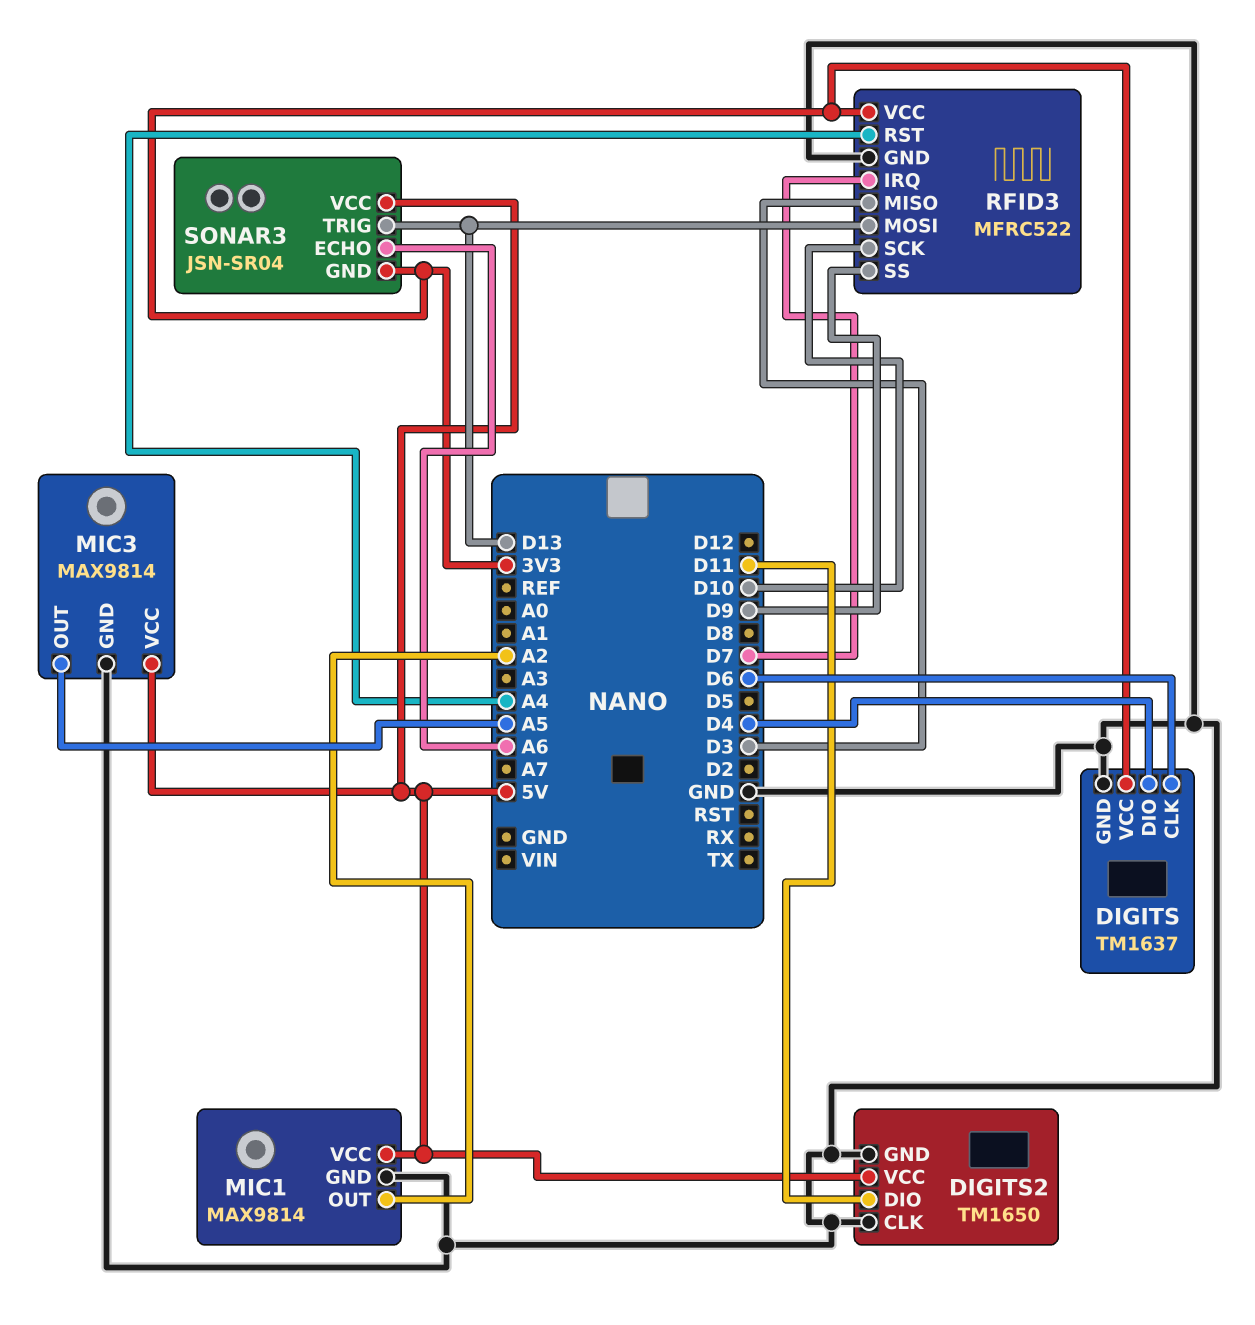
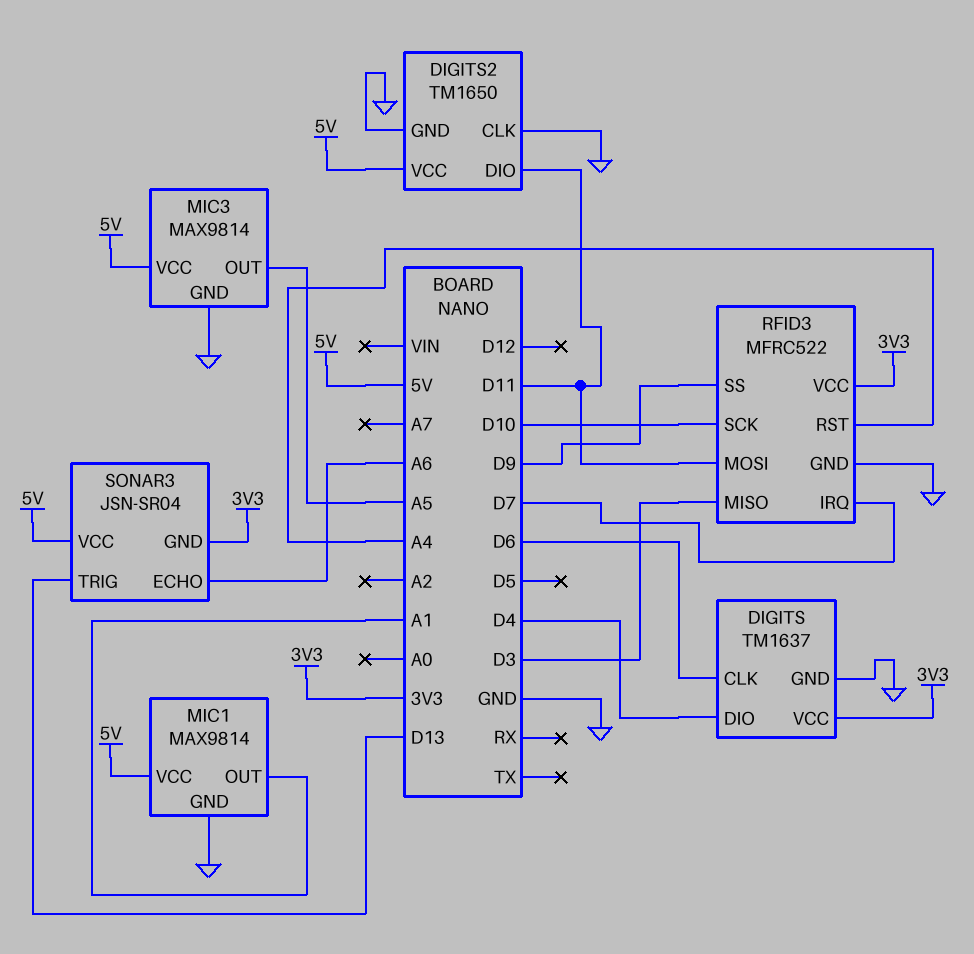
MIC1 pin OUT: A2 -> A1
RFID3 pin MOSI: D13 -> D11

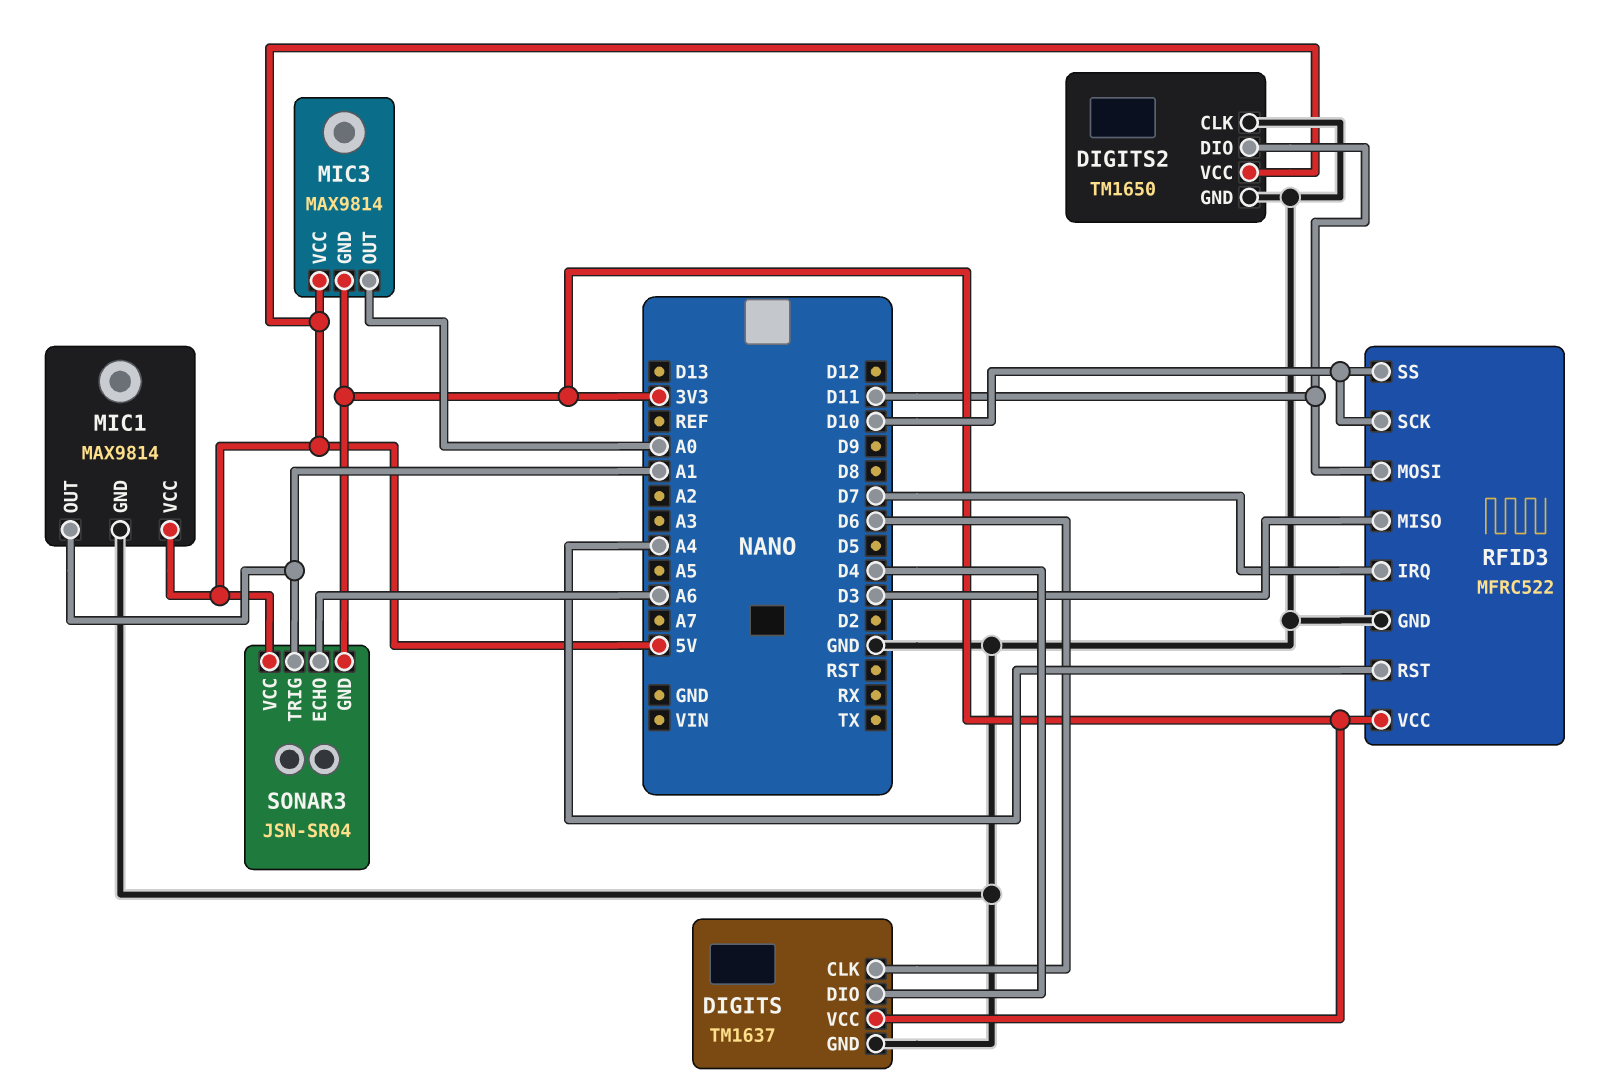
MIC3 pin GND: GND -> 3V3
MIC3 pin OUT: A5 -> A0
RFID3 pin SS: D9 -> D10
SONAR3 pin TRIG: D13 -> A1

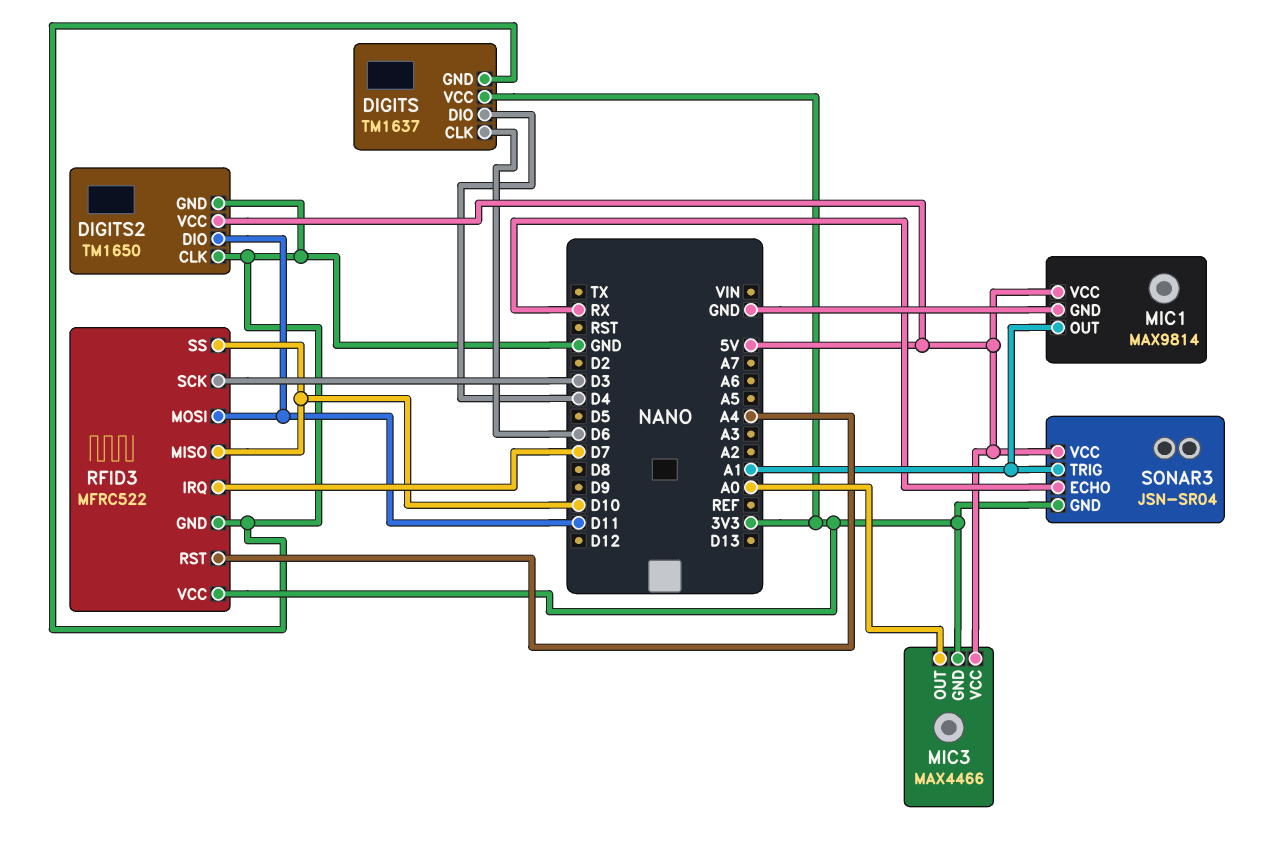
MIC3: MAX9814 -> MAX4466
RFID3 pin MISO: D3 -> D10
RFID3 pin SCK: D10 -> D3
SONAR3 pin ECHO: A6 -> RX

